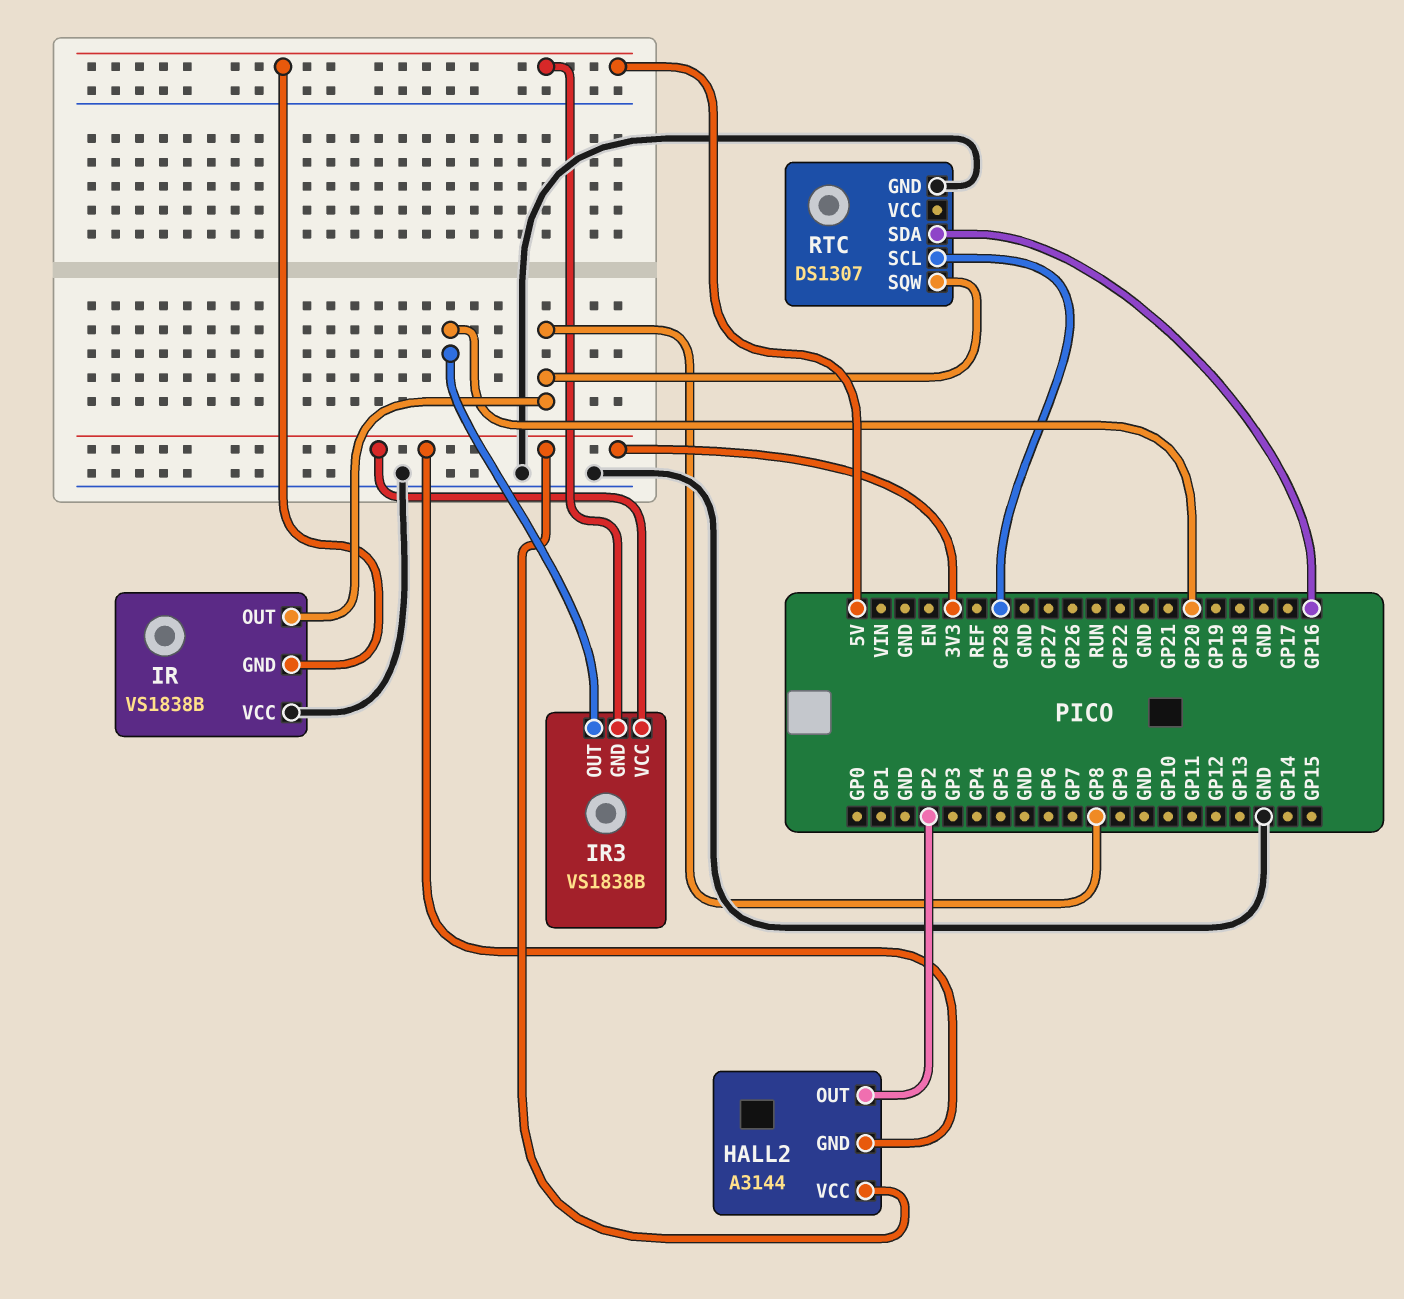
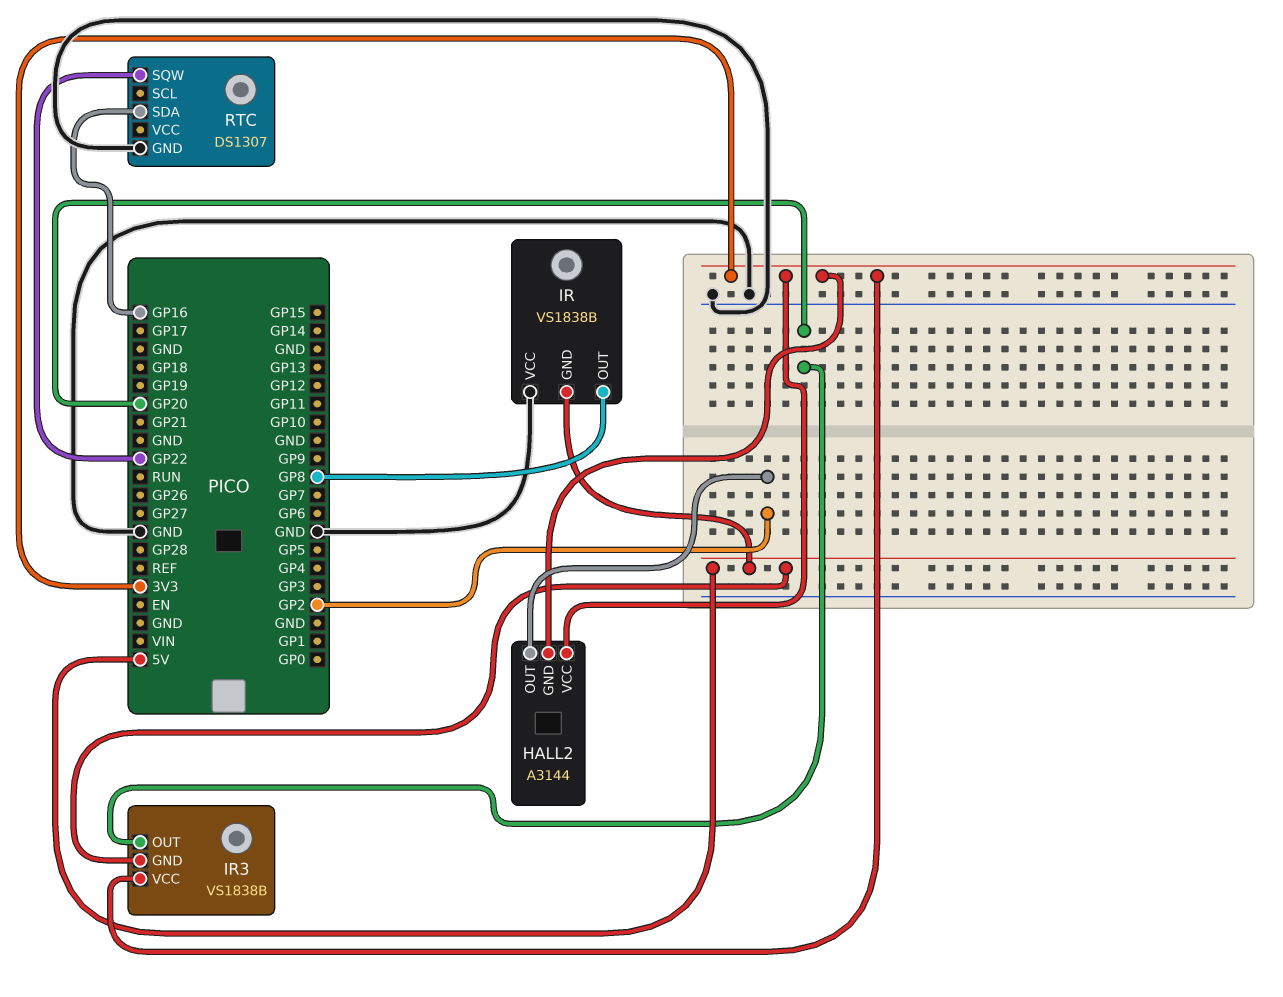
RTC pin SCL: GP28 -> none
RTC pin SQW: GP8 -> GP22

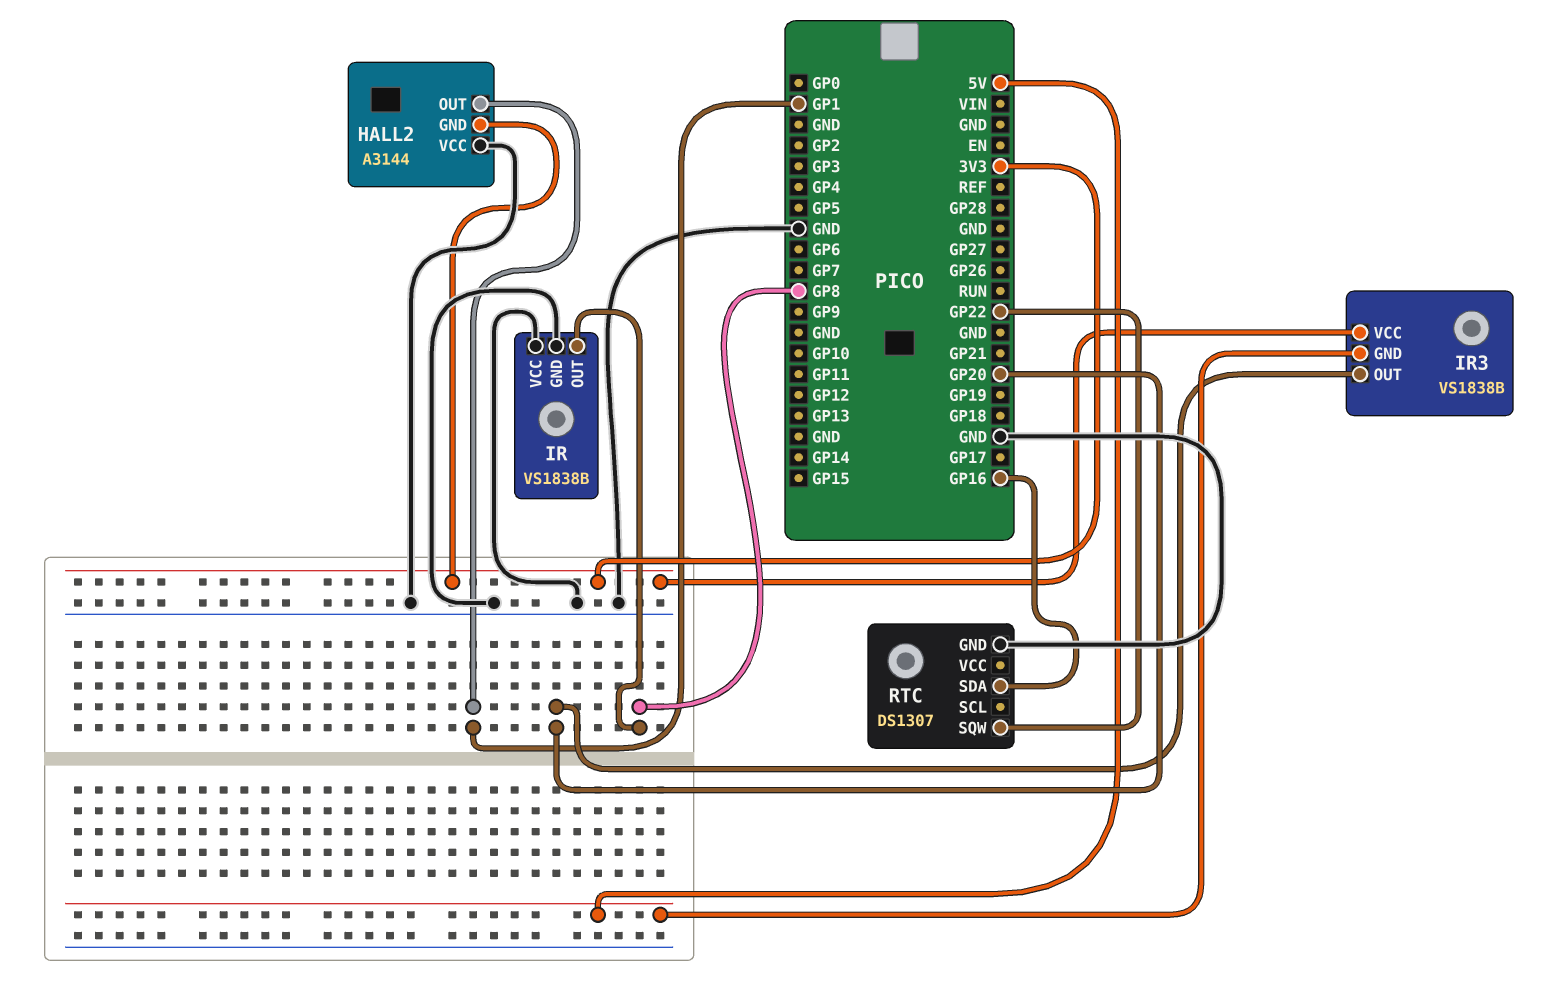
HALL2 pin OUT: GP2 -> GP1
HALL2 pin VCC: 3V3 -> GND
IR pin GND: 5V -> GND

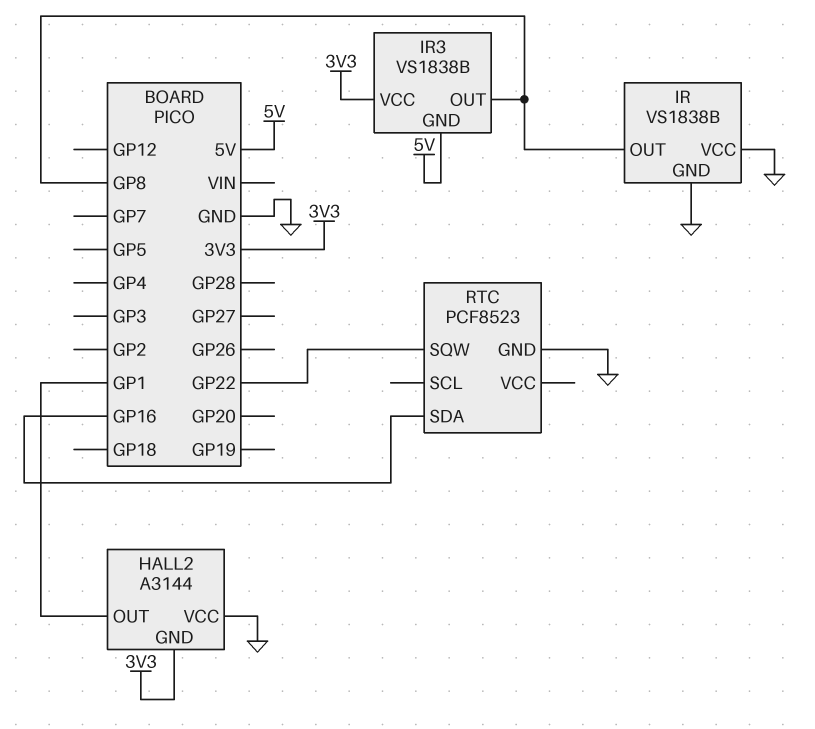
IR3 pin OUT: GP20 -> GP8
RTC: DS1307 -> PCF8523

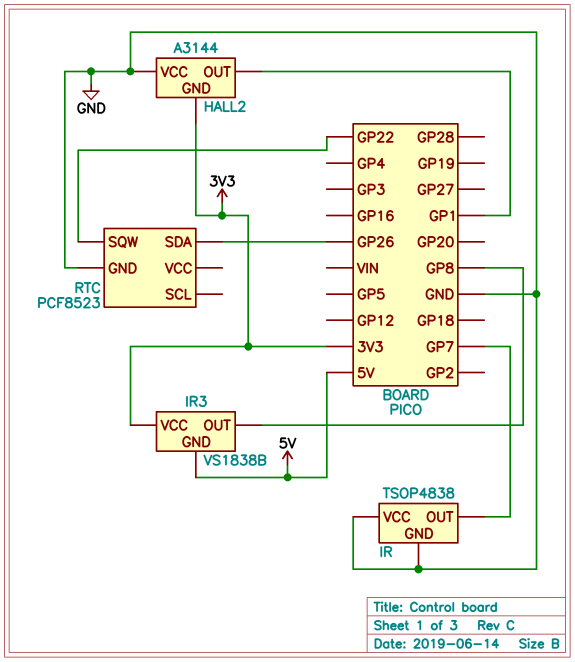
IR: VS1838B -> TSOP4838
IR pin OUT: GP8 -> GP7
RTC pin SDA: GP16 -> GP26

